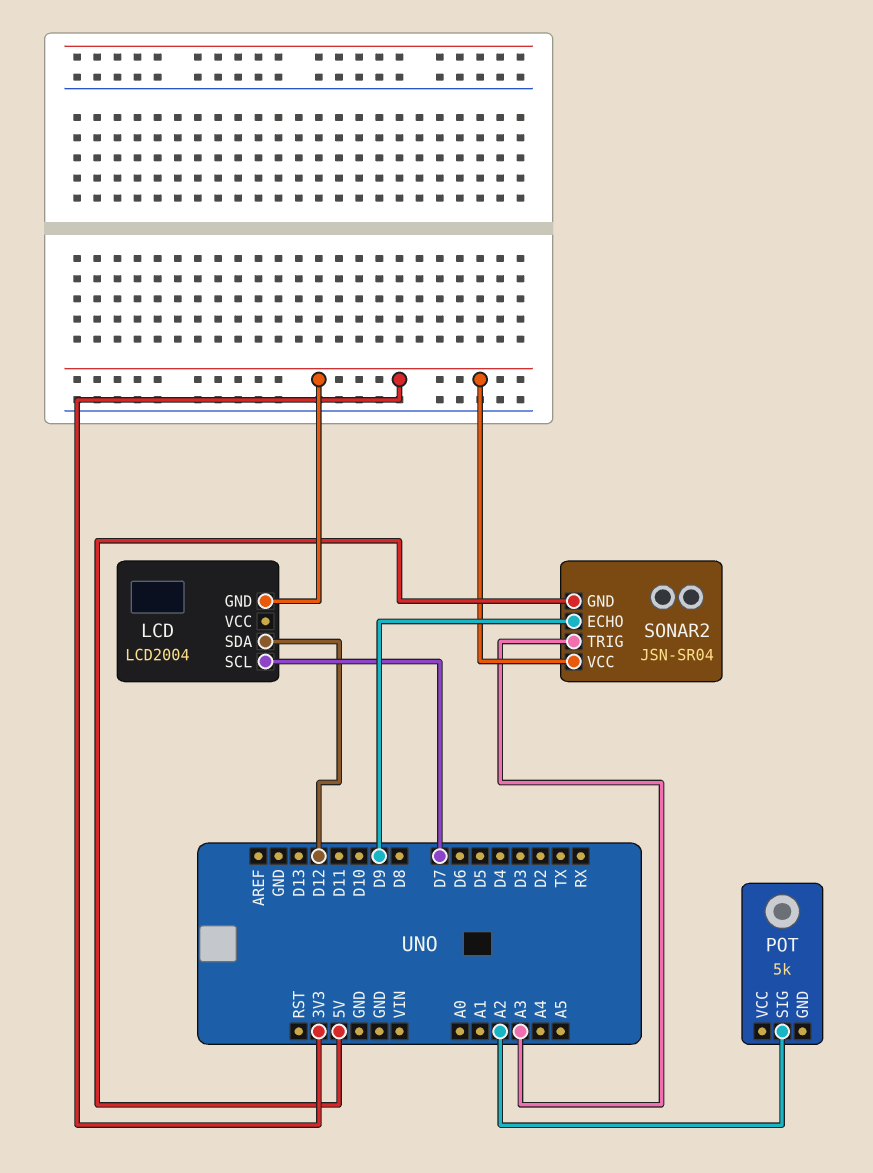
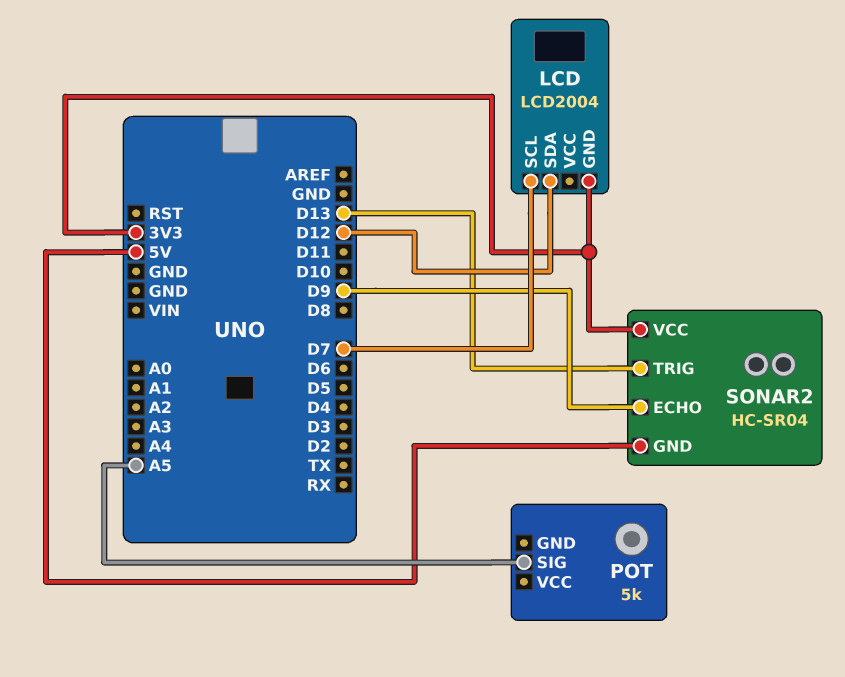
POT pin SIG: A2 -> A5
SONAR2: JSN-SR04 -> HC-SR04
SONAR2 pin TRIG: A3 -> D13

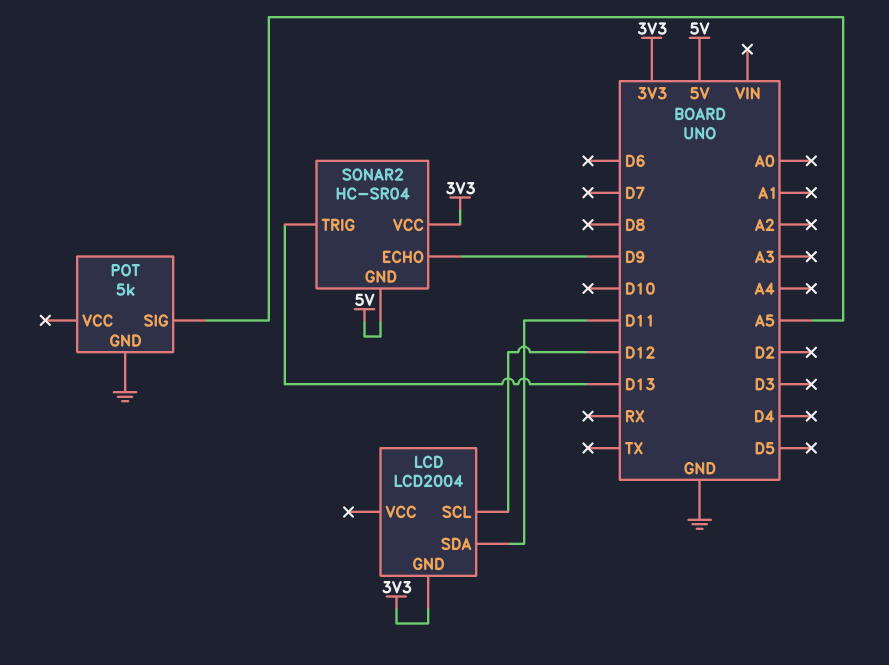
LCD pin SCL: D7 -> D12
LCD pin SDA: D12 -> D11
POT pin GND: none -> GND

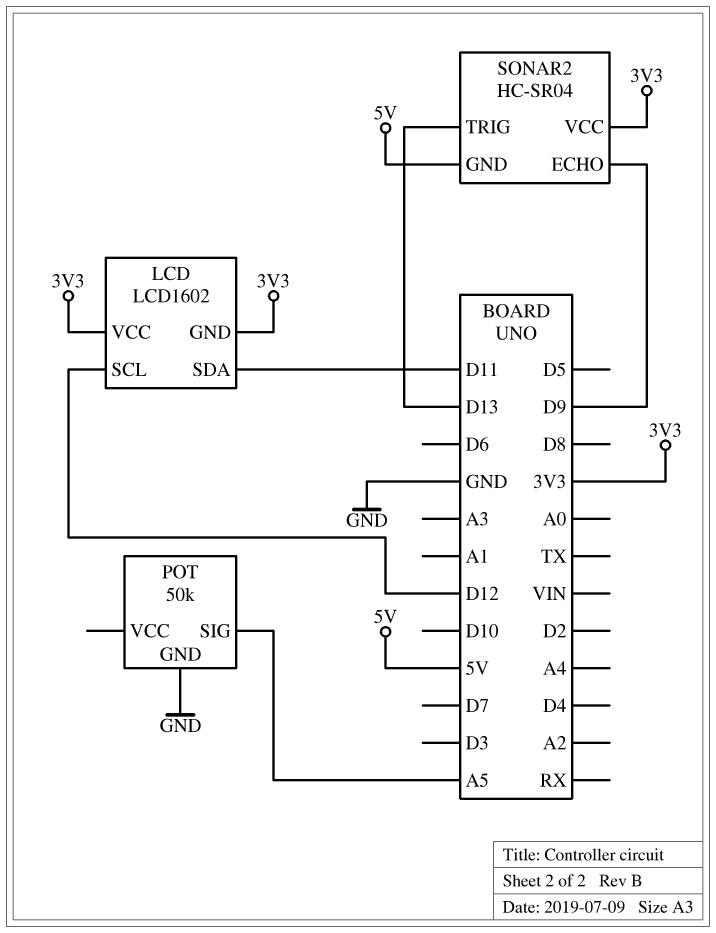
LCD: LCD2004 -> LCD1602
LCD pin VCC: none -> 3V3
POT: 5k -> 50k

